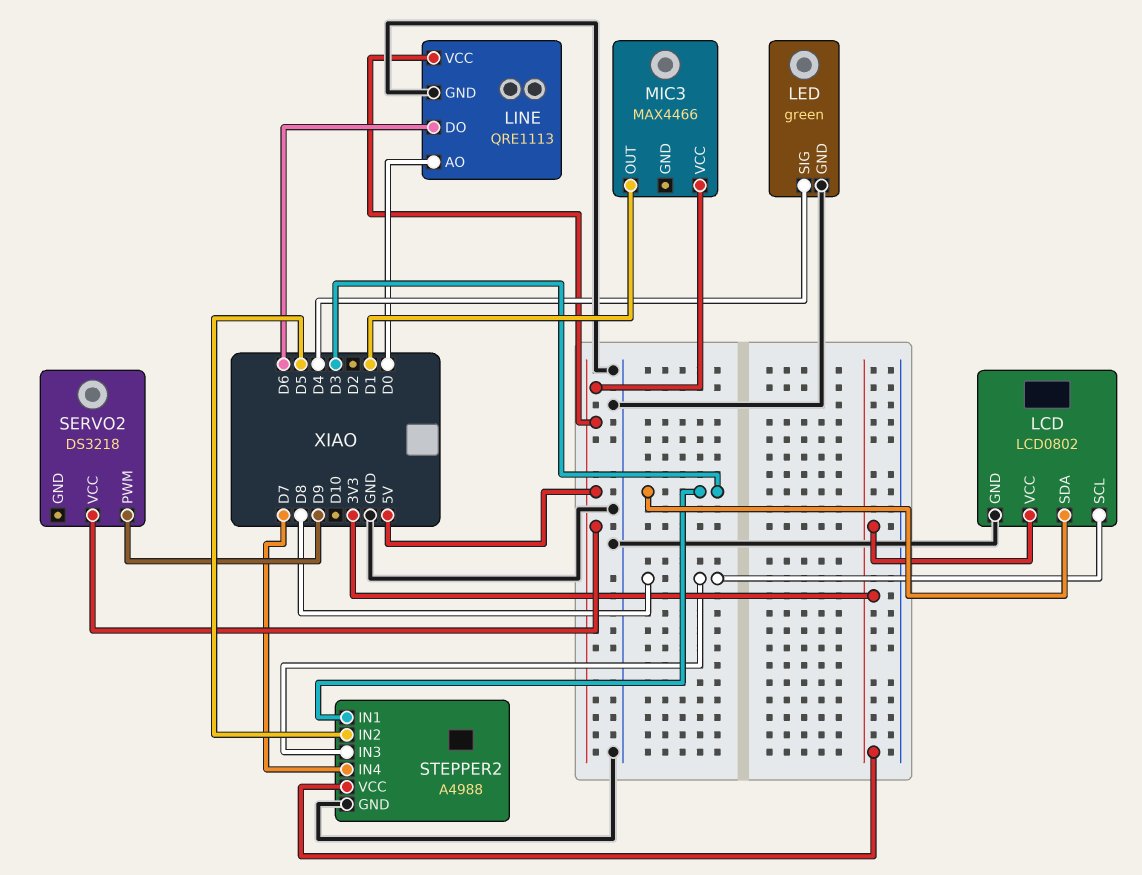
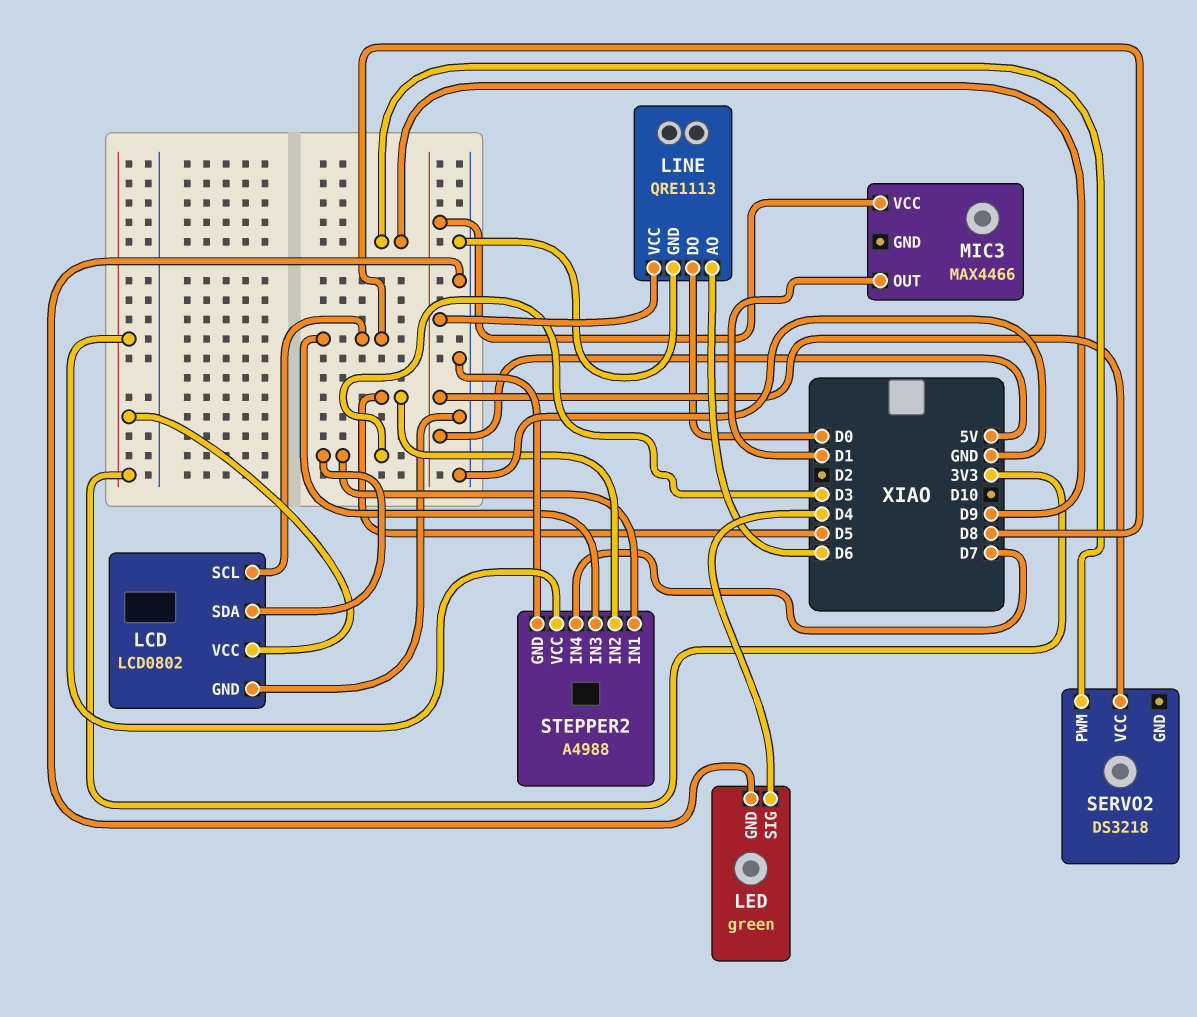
LINE pin AO: D0 -> D6
LINE pin DO: D6 -> D0

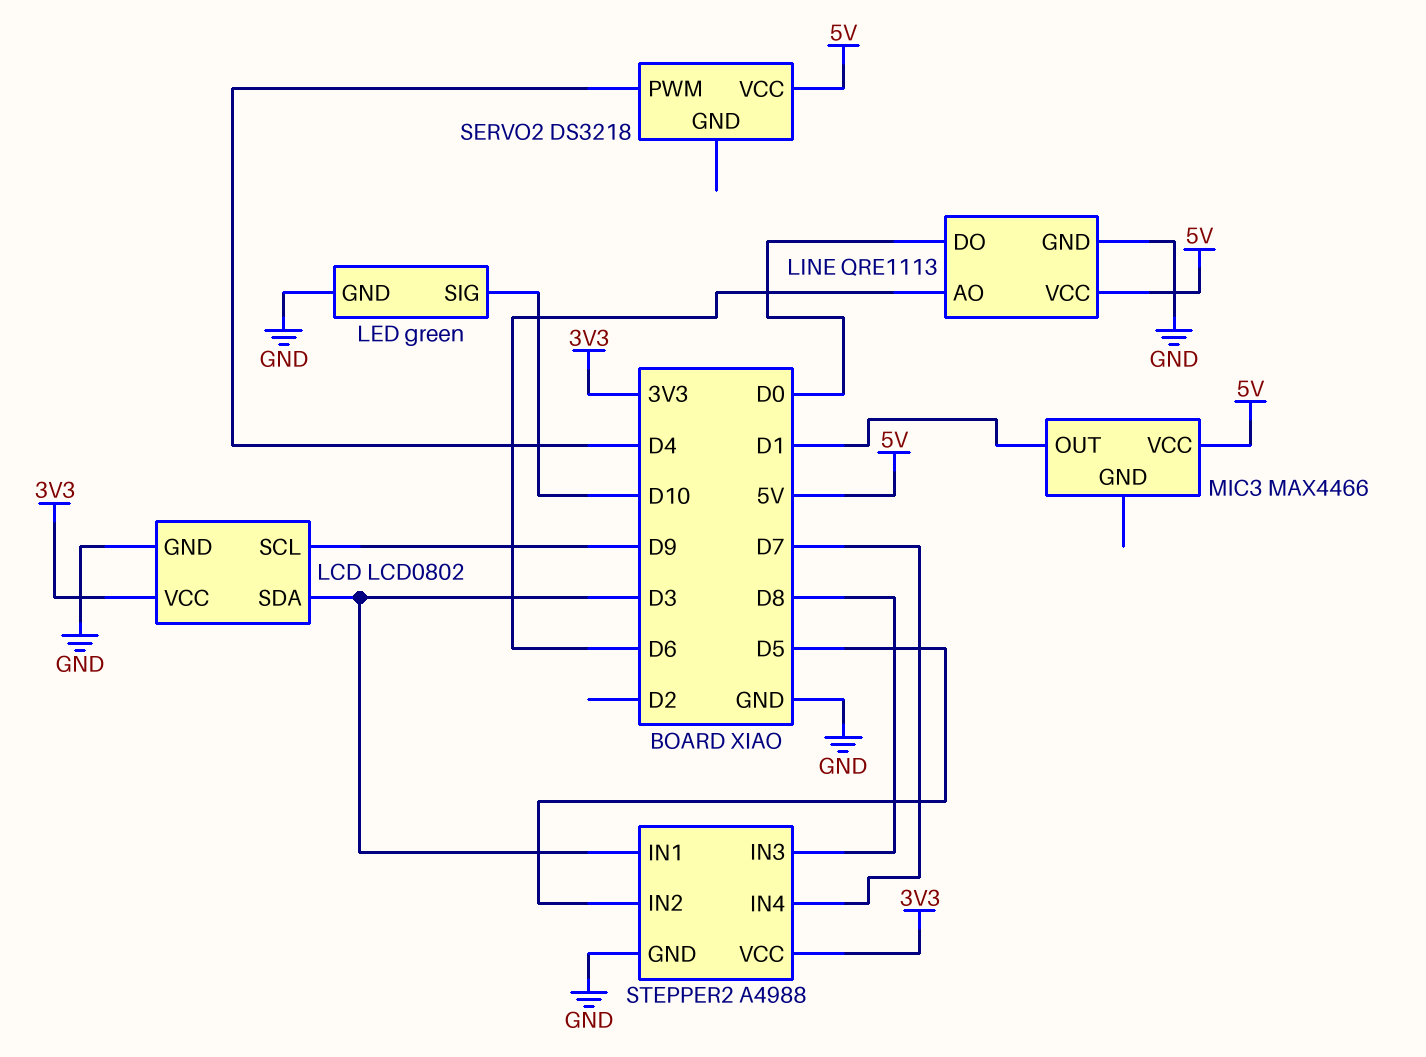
LCD pin SCL: D8 -> D9
LED pin SIG: D4 -> D10
SERVO2 pin PWM: D9 -> D4

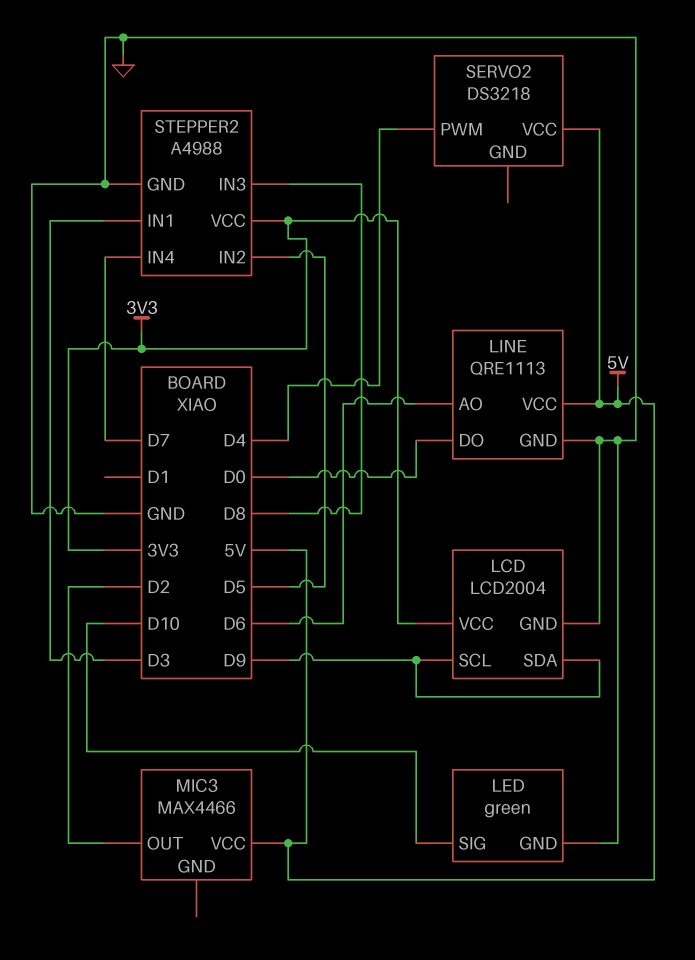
LCD: LCD0802 -> LCD2004
LCD pin SDA: D3 -> D9
MIC3 pin OUT: D1 -> D2

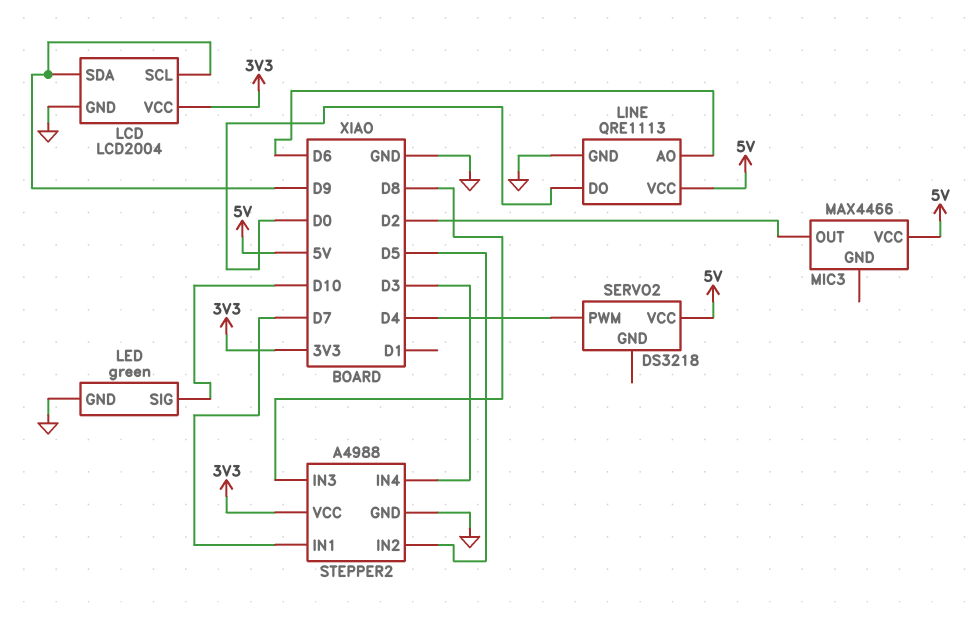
STEPPER2 pin IN1: D3 -> D7
STEPPER2 pin IN4: D7 -> D3

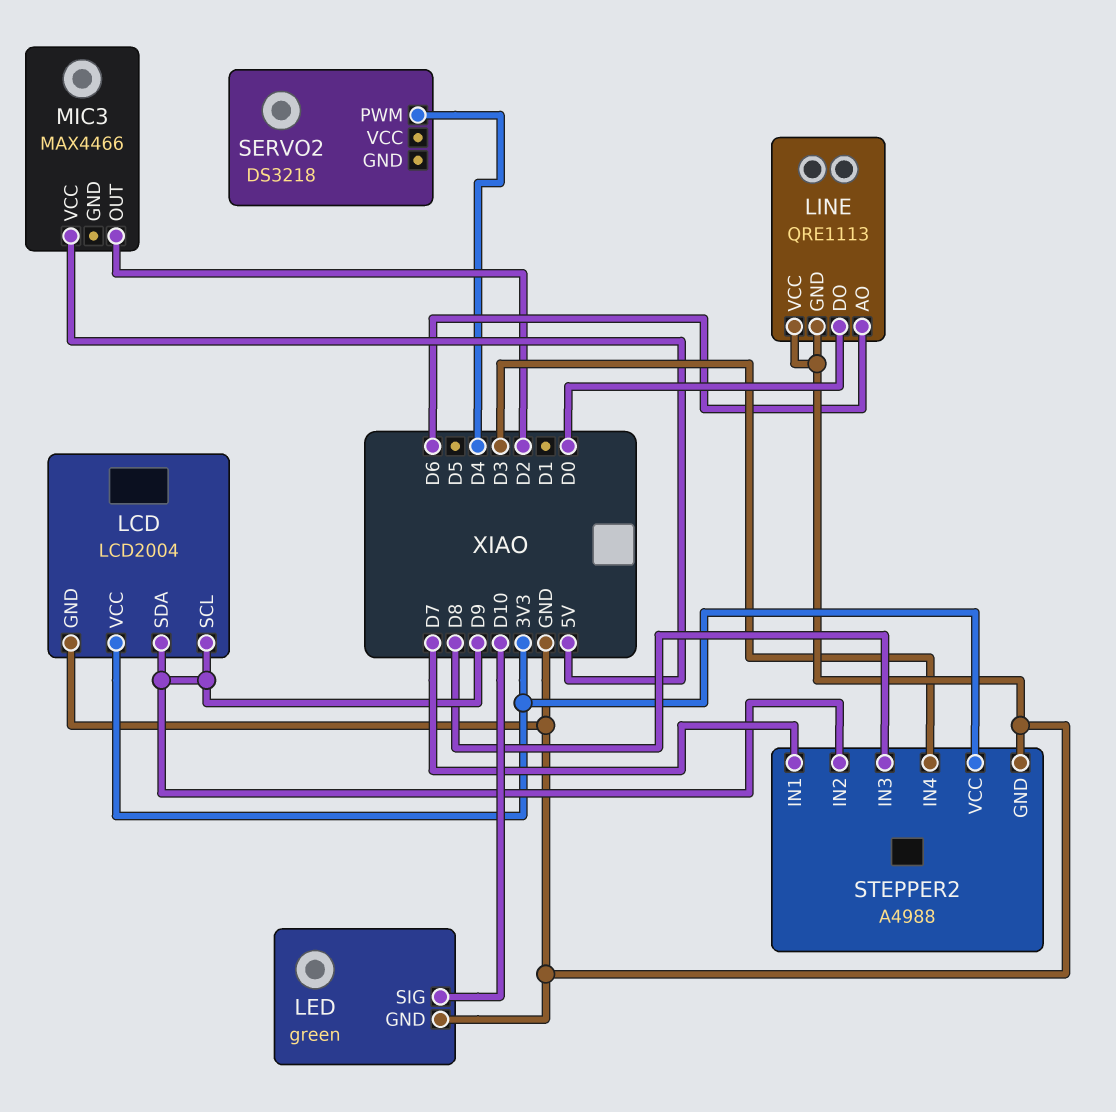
LINE pin VCC: 5V -> GND
SERVO2 pin VCC: 5V -> none
STEPPER2 pin IN2: D5 -> D9

